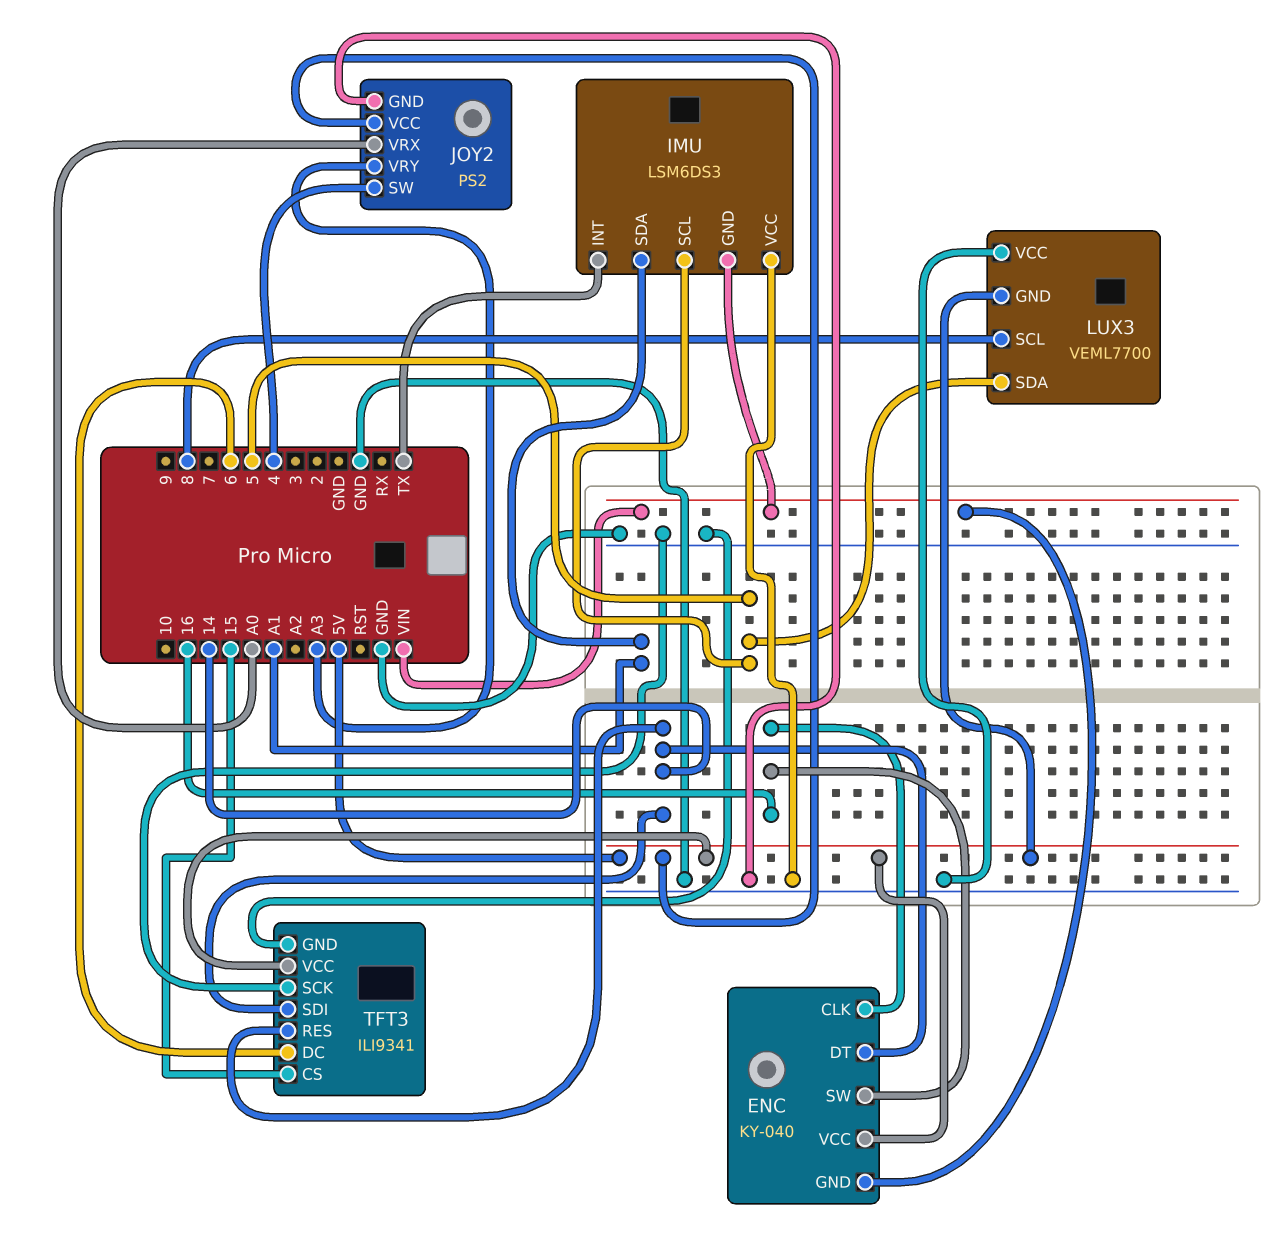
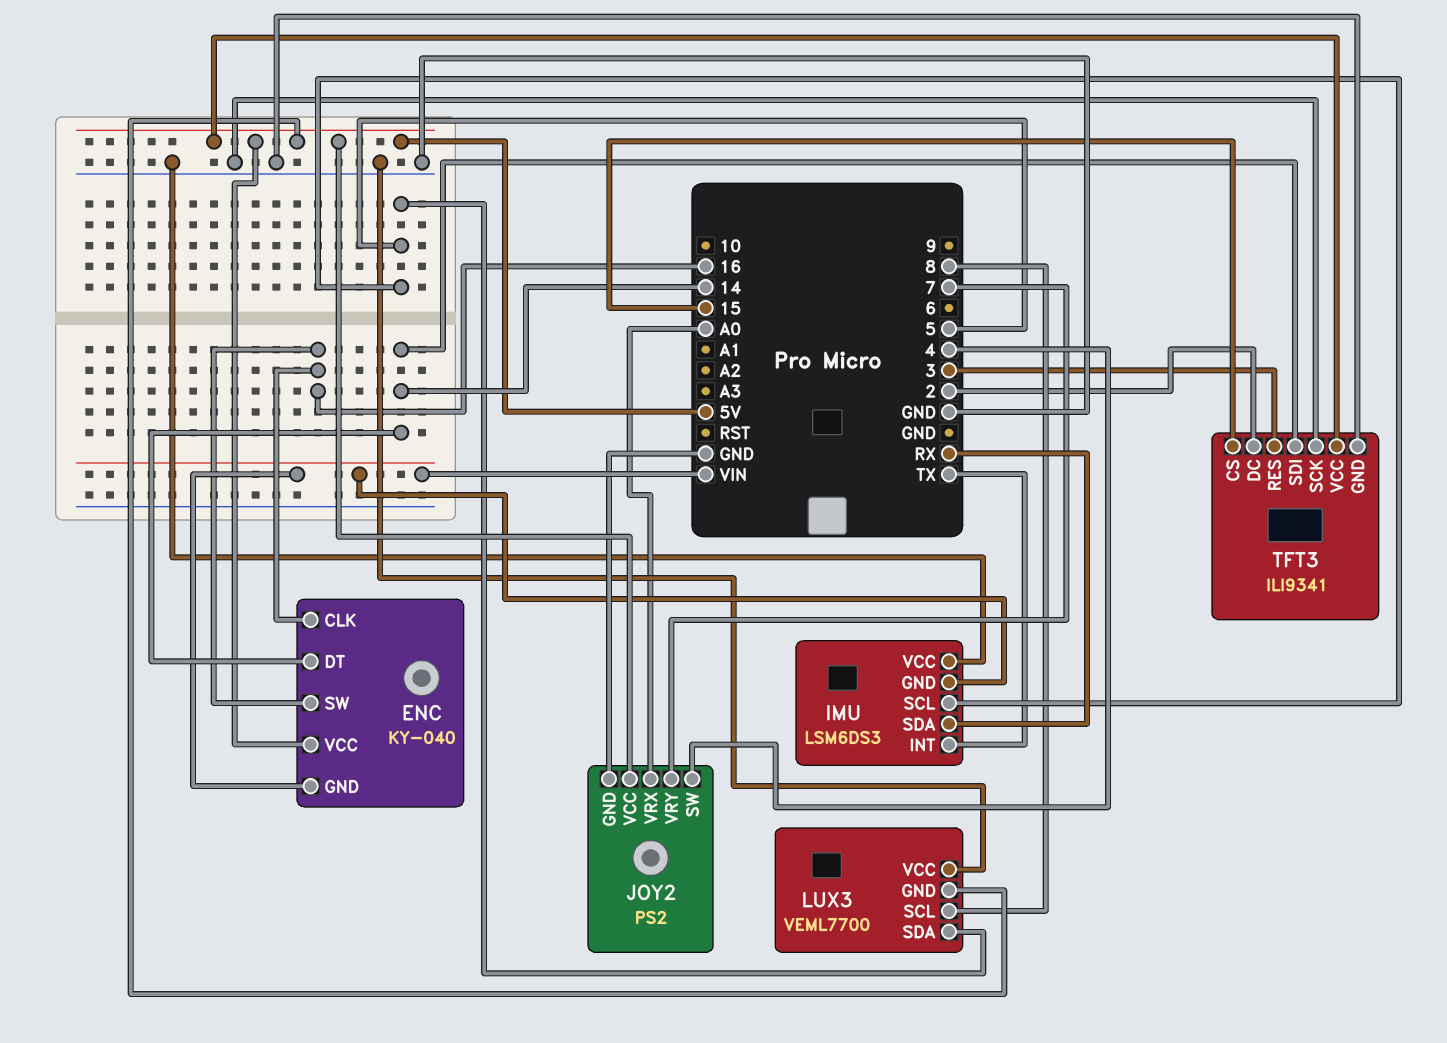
IMU pin SDA: A1 -> RX
JOY2 pin VRY: A3 -> 7
TFT3 pin DC: 6 -> 2
TFT3 pin RES: 14 -> 3

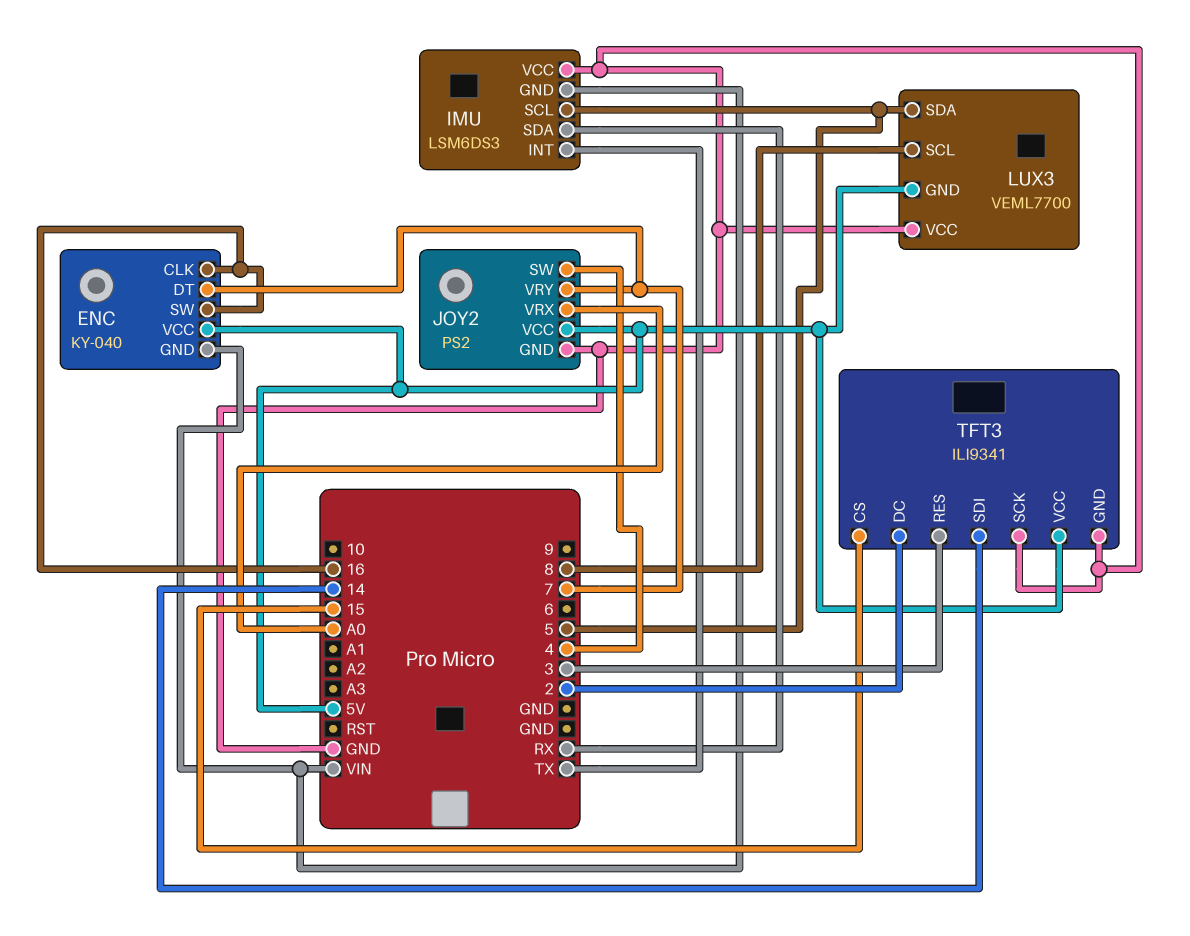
ENC pin DT: 14 -> 7

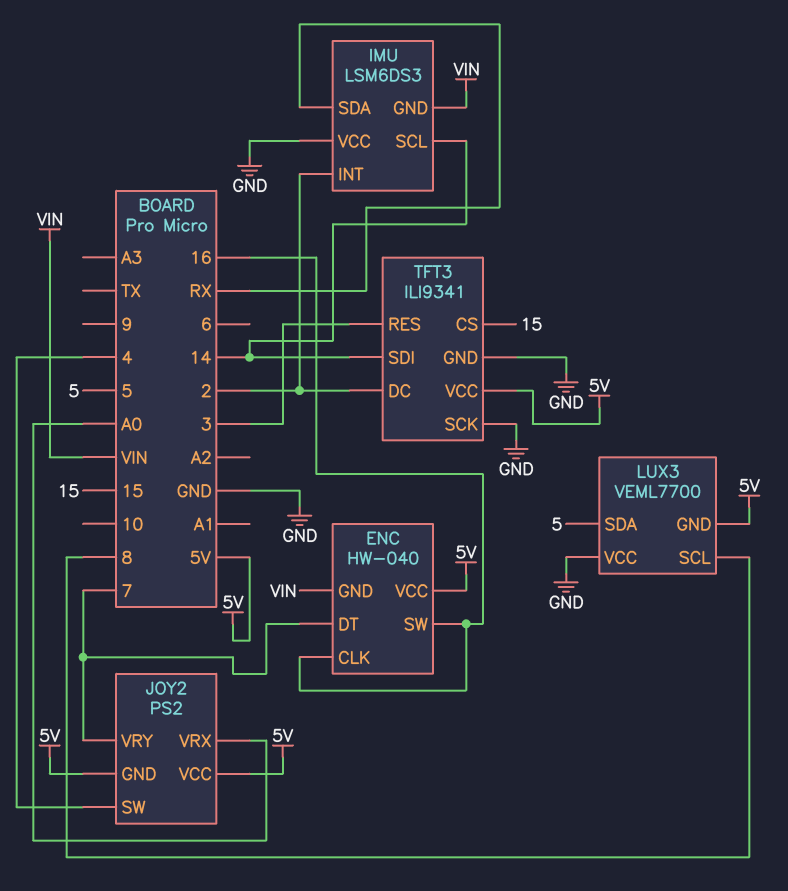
ENC: KY-040 -> HW-040
IMU pin INT: TX -> 2
IMU pin SCL: 5 -> 14
JOY2 pin GND: GND -> 5V

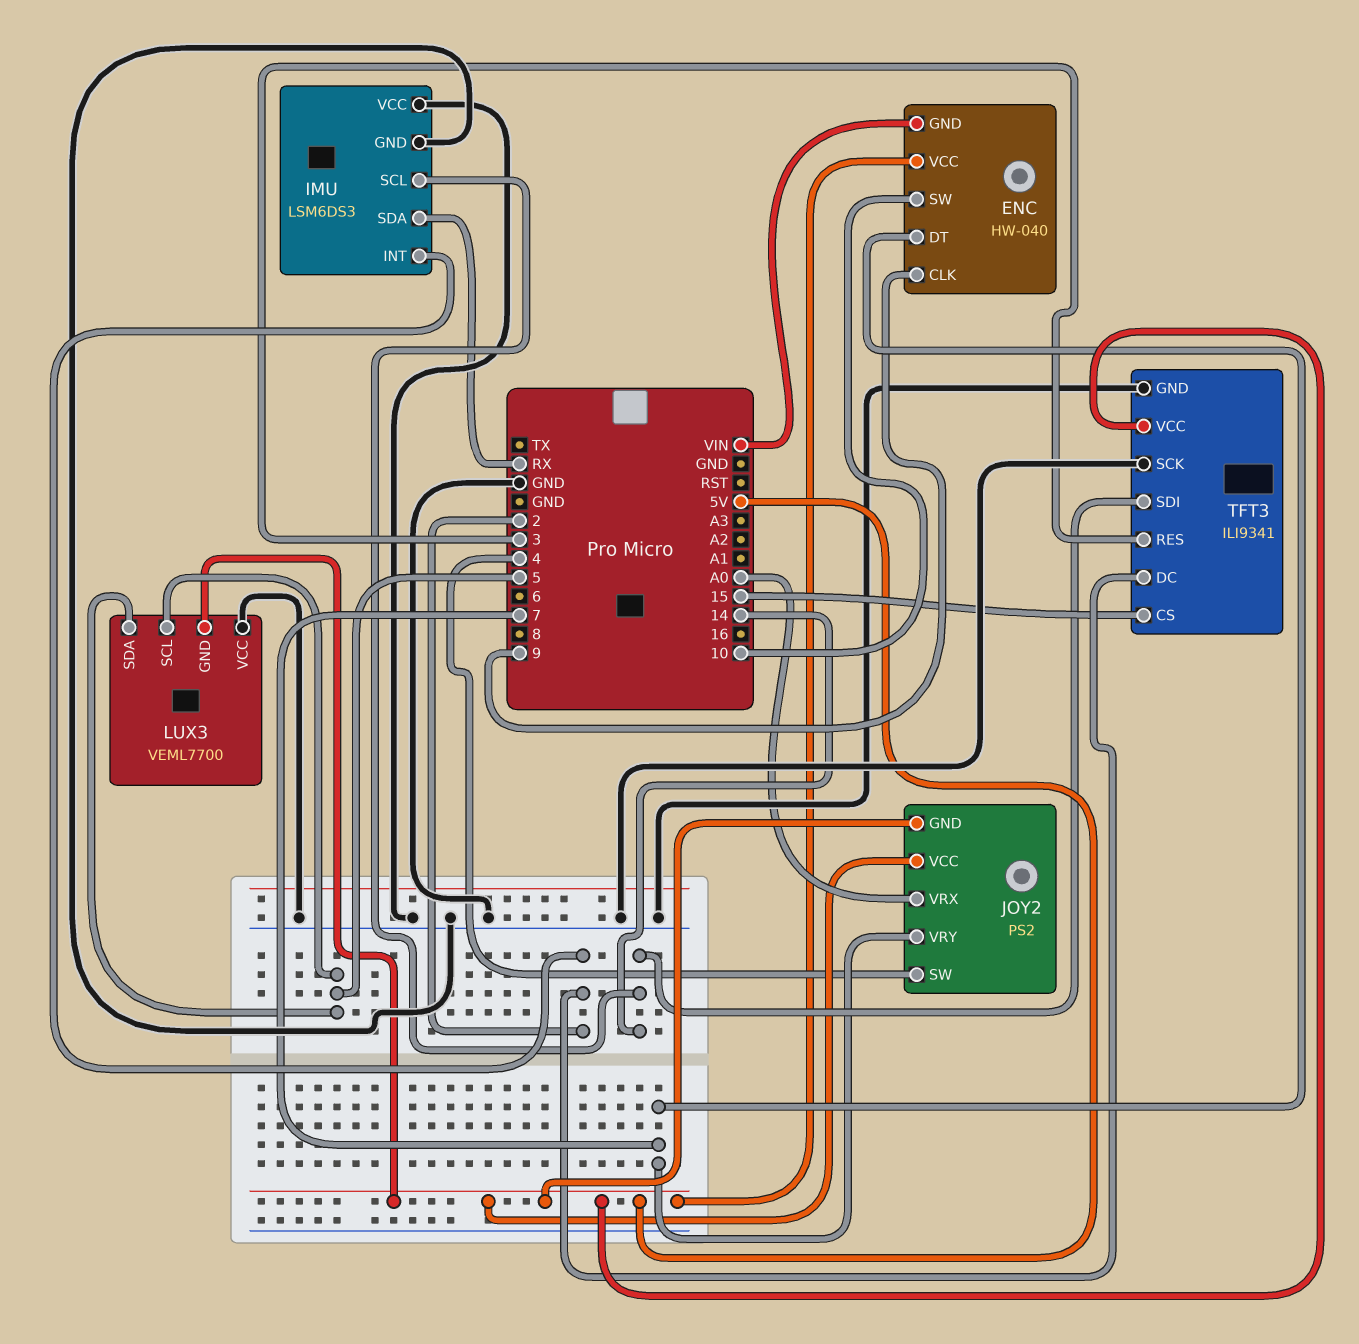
ENC pin CLK: 16 -> 9
ENC pin SW: 16 -> 10
IMU pin GND: VIN -> GND
LUX3 pin SCL: 8 -> 5

